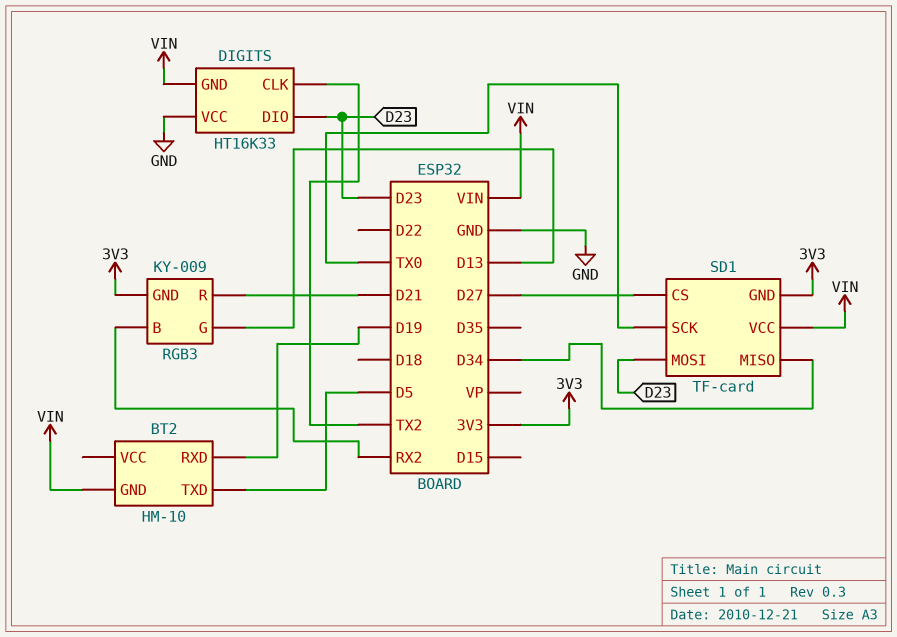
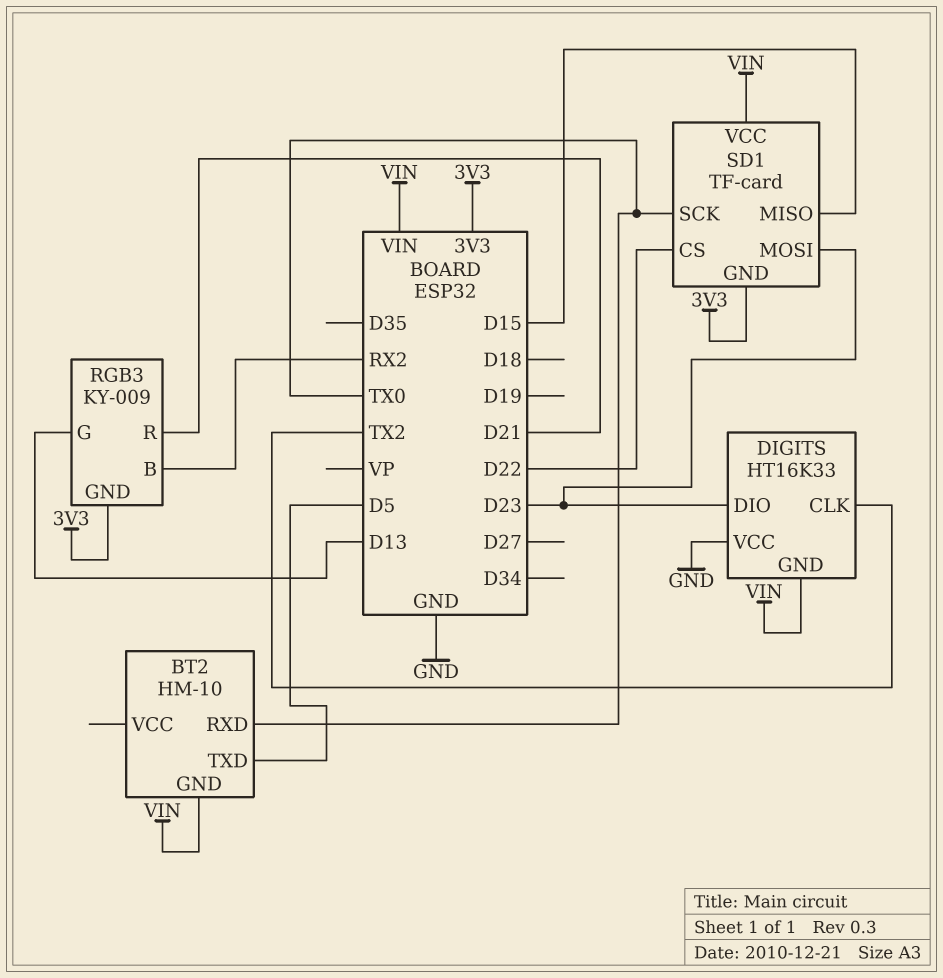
BT2 pin RXD: D19 -> TX0
SD1 pin CS: D27 -> D22
SD1 pin MISO: D34 -> D15

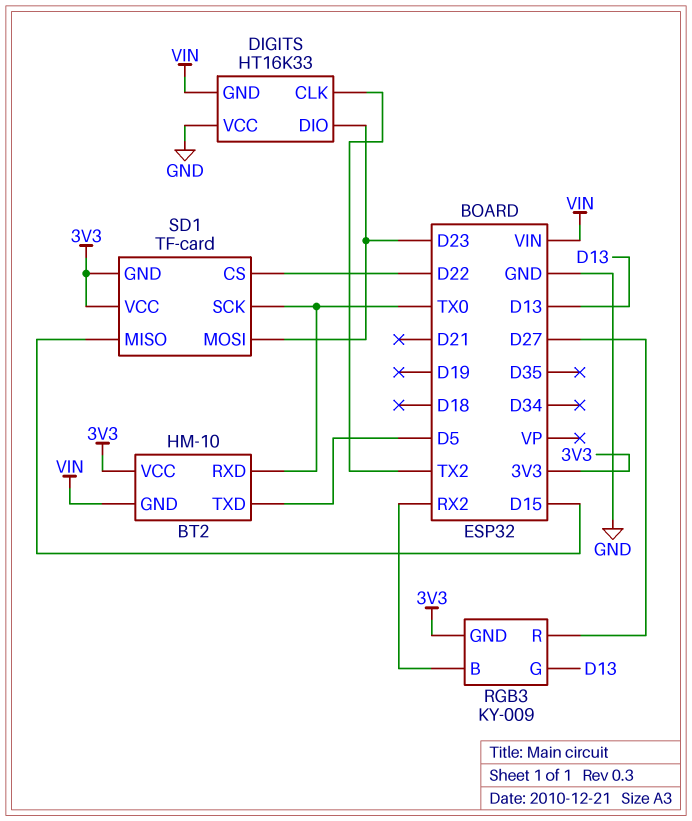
BT2 pin VCC: none -> 3V3
RGB3 pin R: D21 -> D27
SD1 pin VCC: VIN -> 3V3

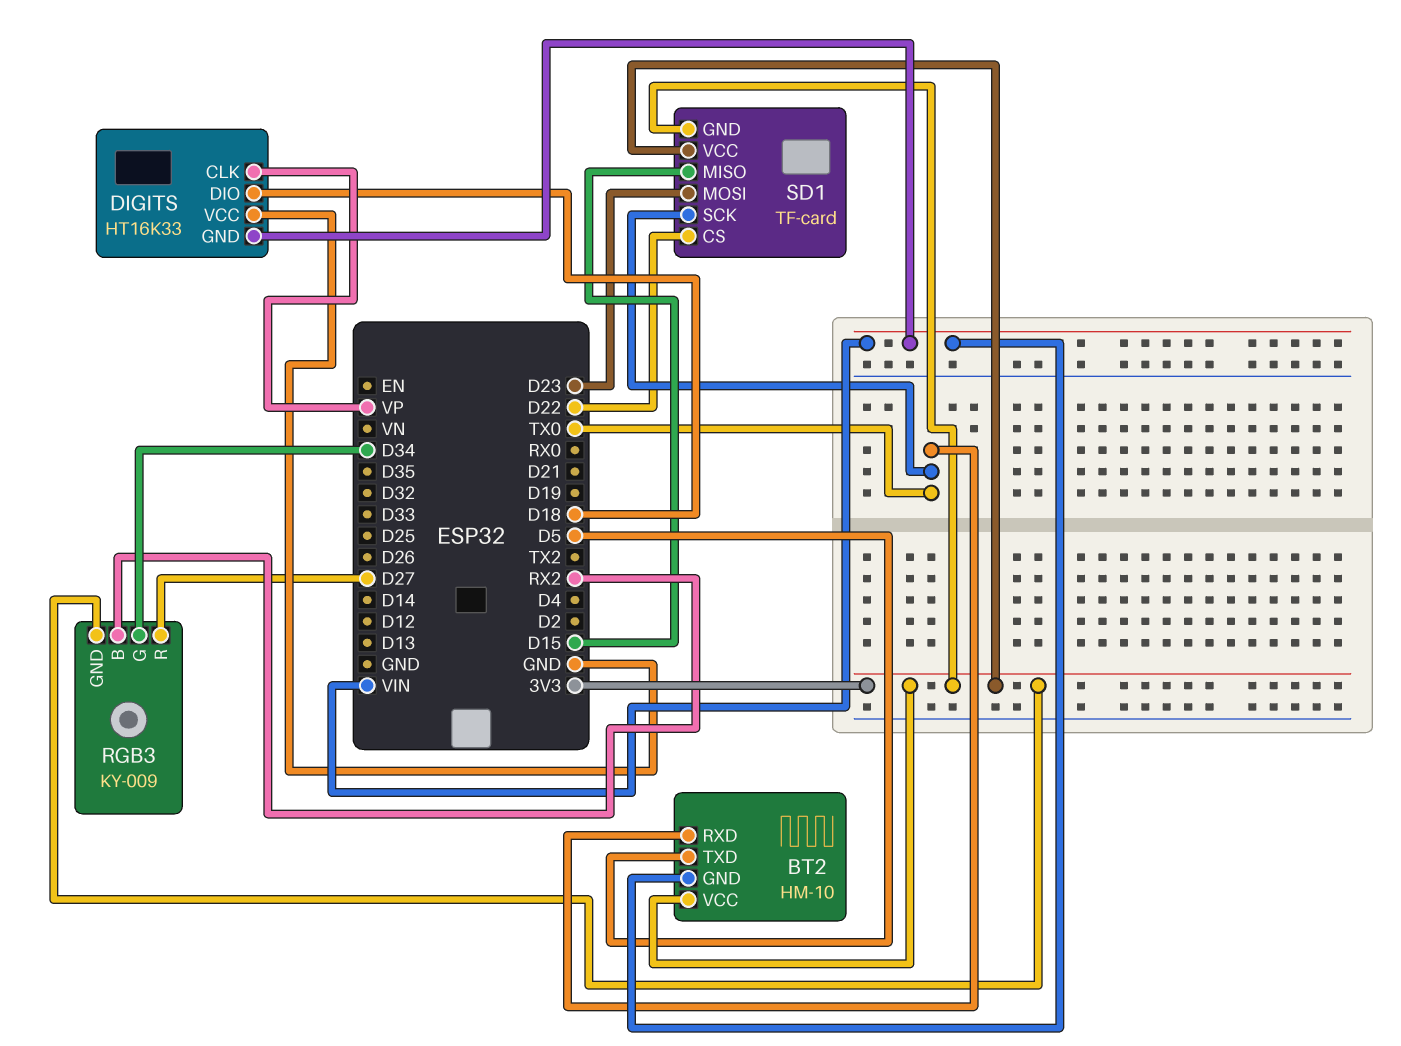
DIGITS pin CLK: TX2 -> VP
DIGITS pin DIO: D23 -> D18
RGB3 pin G: D13 -> D34

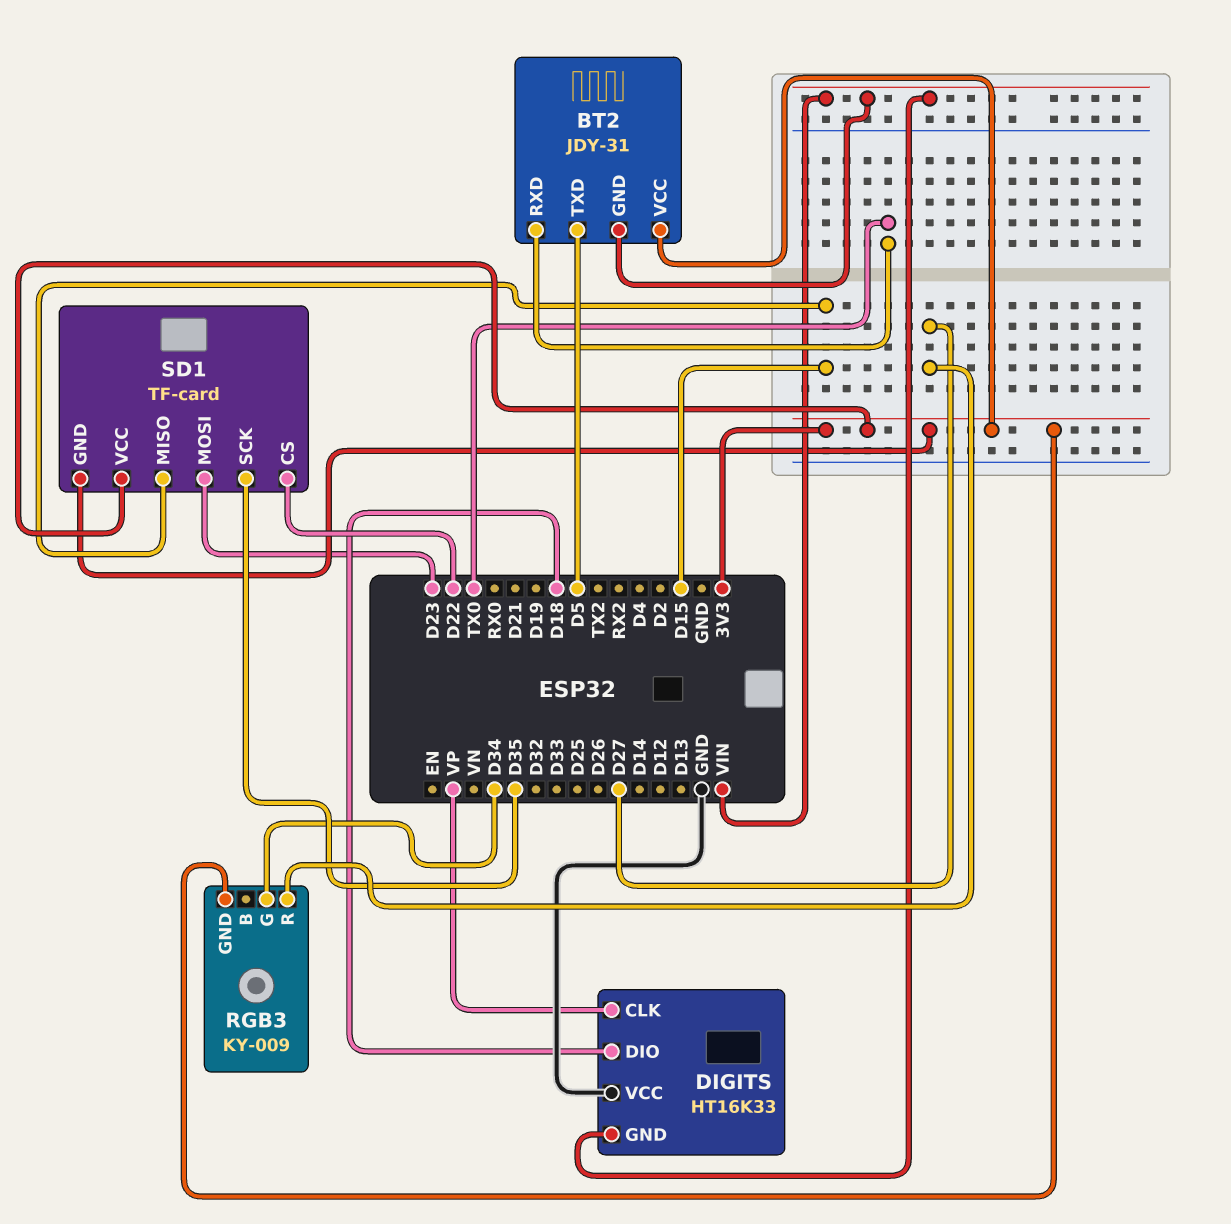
BT2: HM-10 -> JDY-31
RGB3 pin B: RX2 -> none
SD1 pin SCK: TX0 -> D35

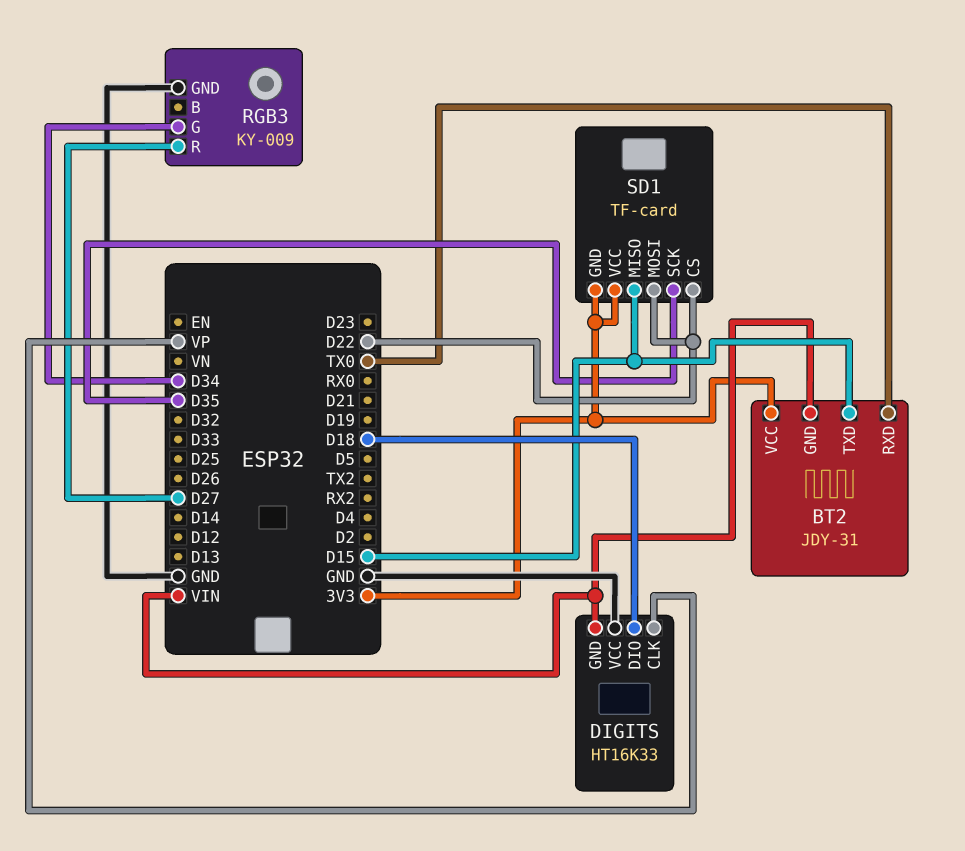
BT2 pin TXD: D5 -> D15
RGB3 pin GND: 3V3 -> GND
SD1 pin MOSI: D23 -> D22

